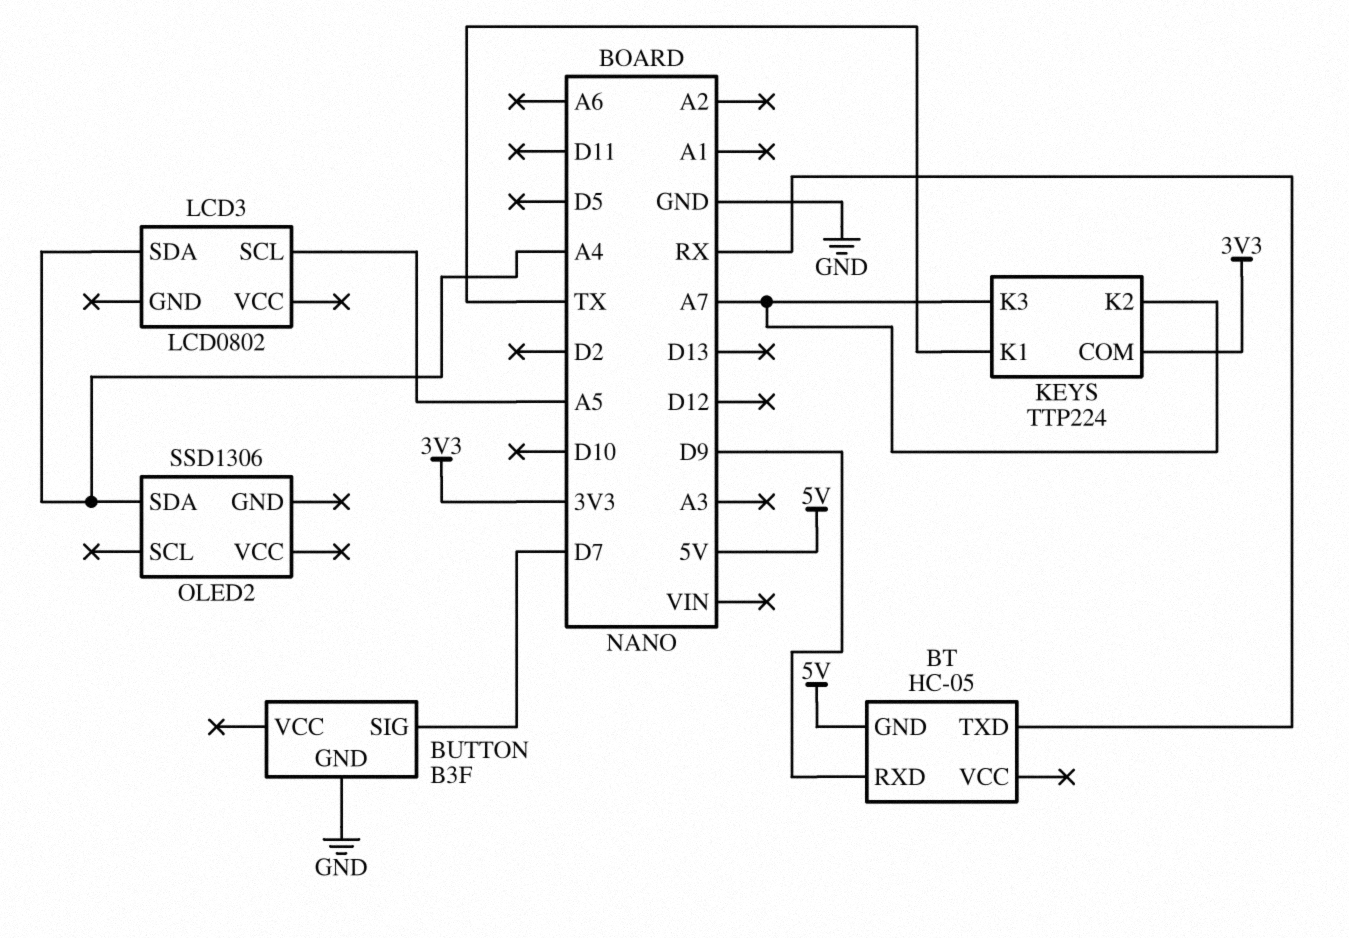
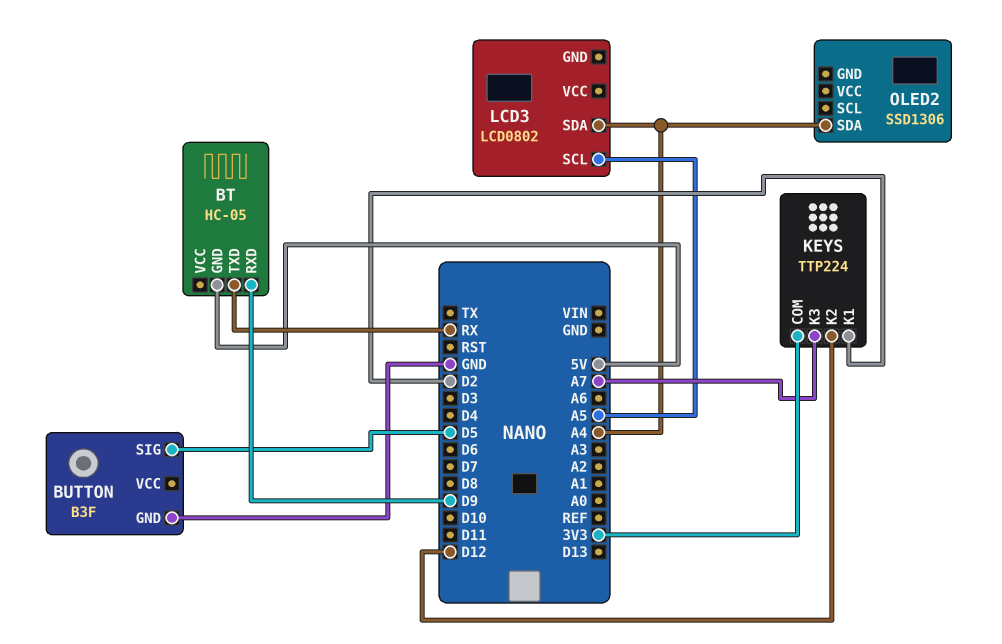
BUTTON pin SIG: D7 -> D5
KEYS pin K1: TX -> D2
KEYS pin K2: A7 -> D12

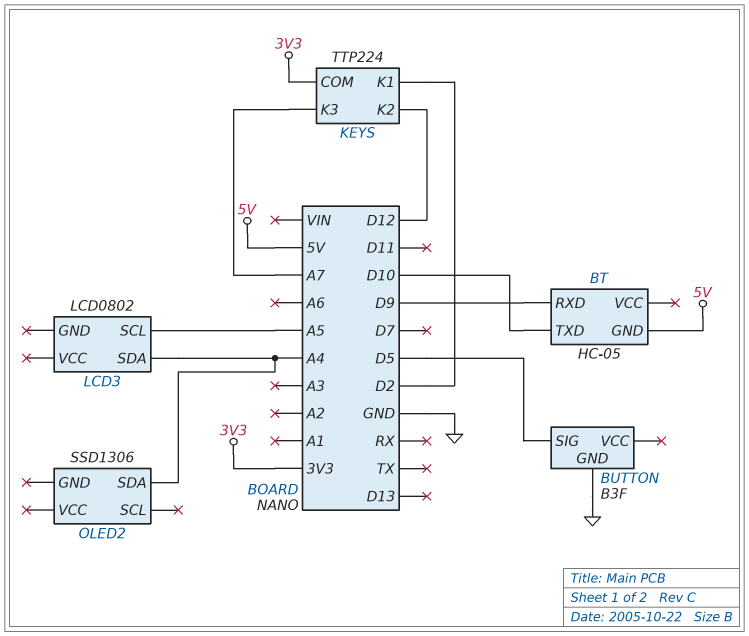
BT pin TXD: RX -> D10

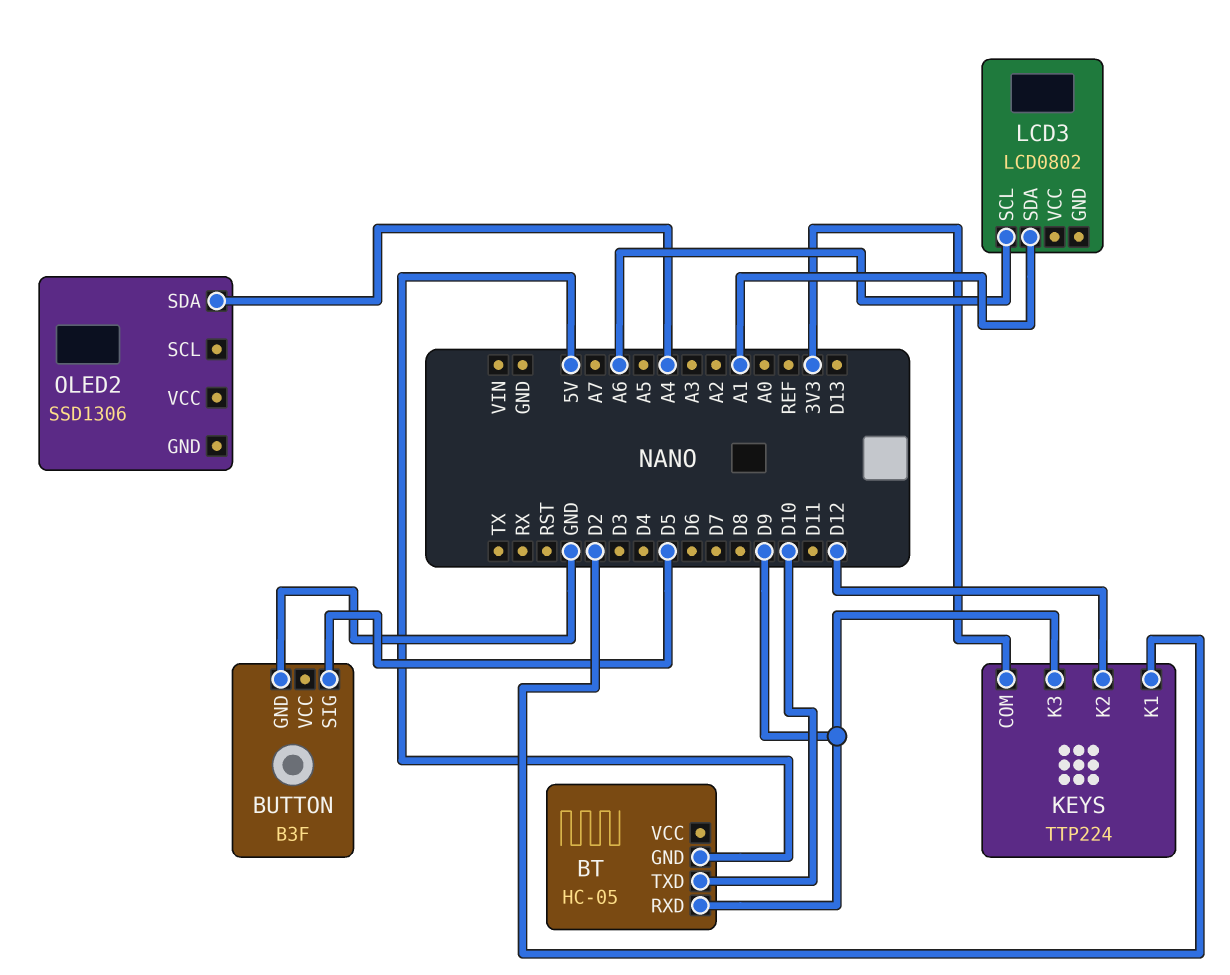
KEYS pin K3: A7 -> D9
LCD3 pin SCL: A5 -> A6
LCD3 pin SDA: A4 -> A1

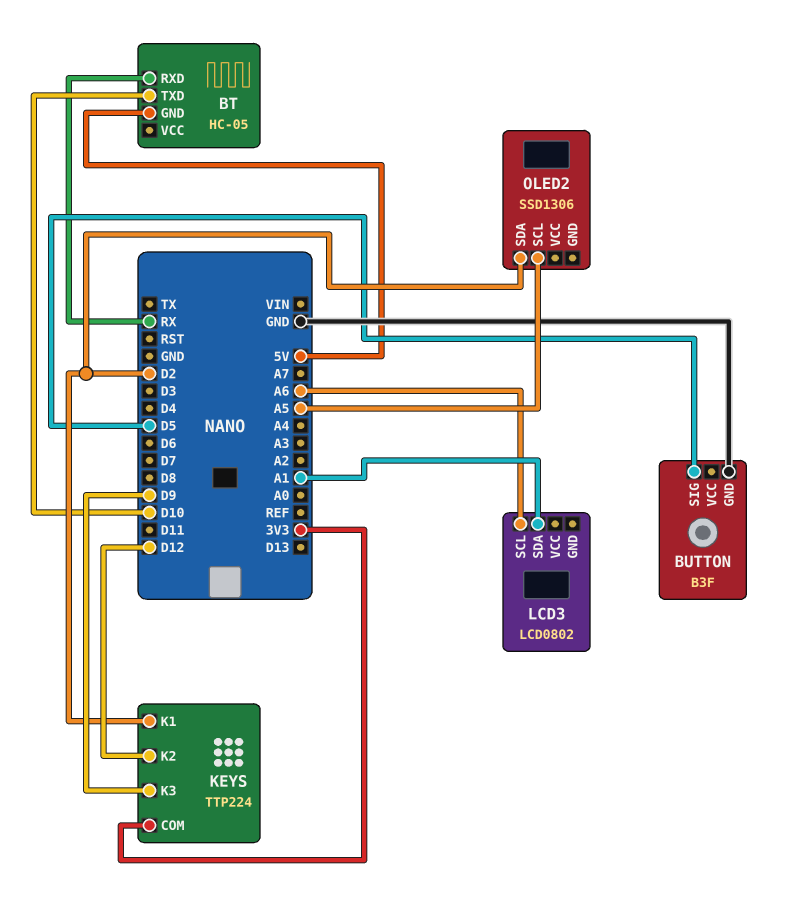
BT pin RXD: D9 -> RX
OLED2 pin SCL: none -> A5
OLED2 pin SDA: A4 -> D2

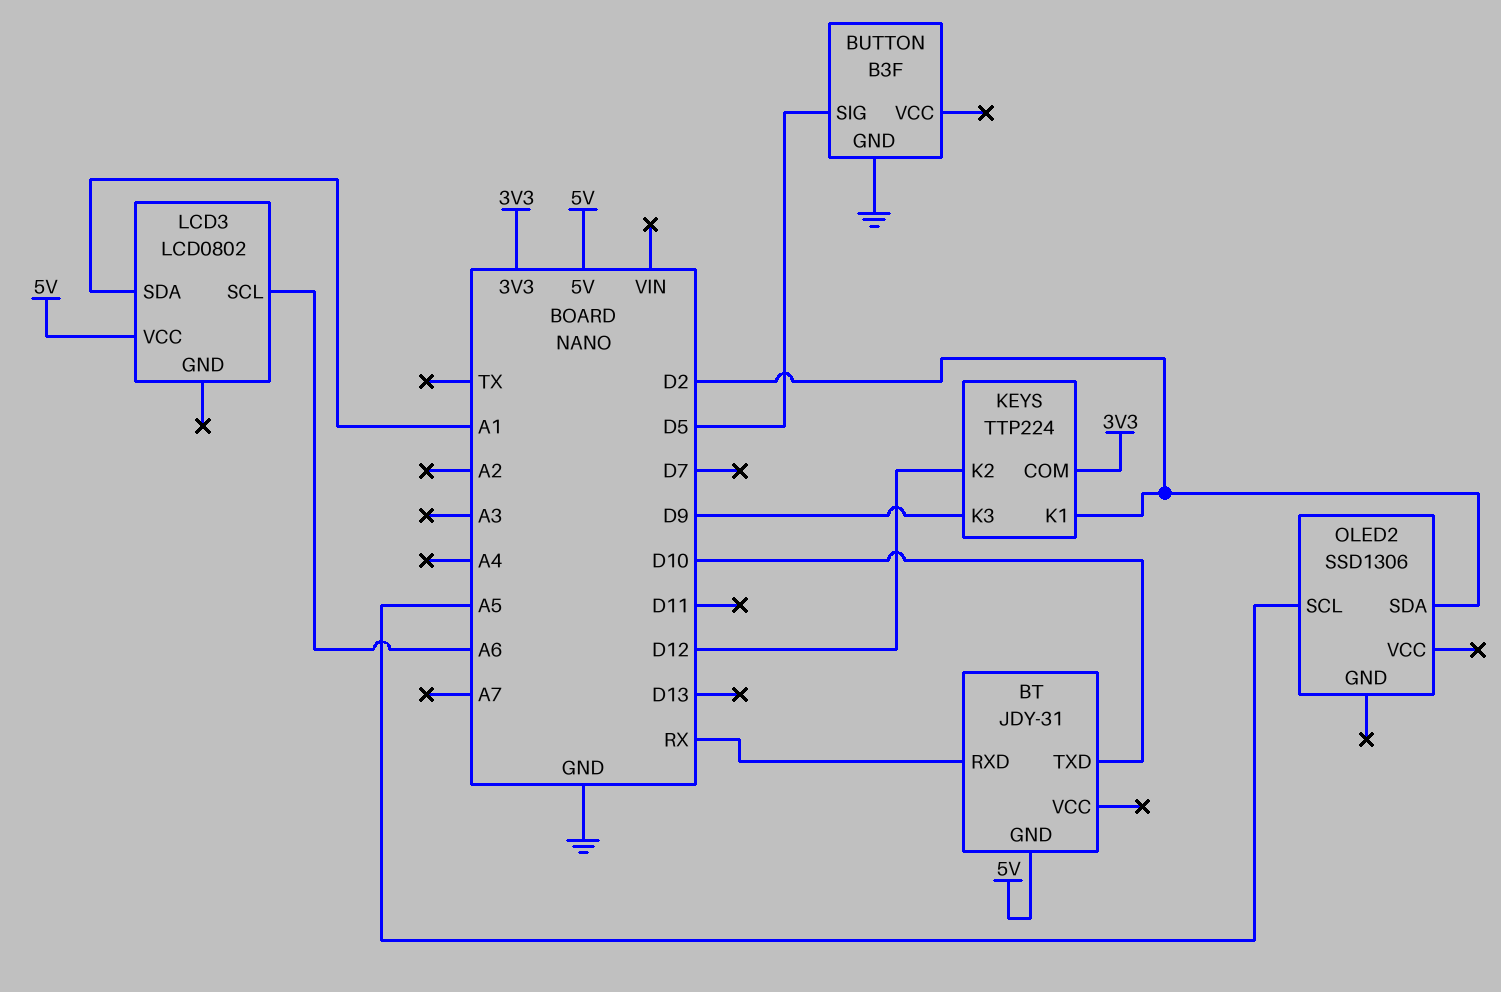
BT: HC-05 -> JDY-31
LCD3 pin VCC: none -> 5V

